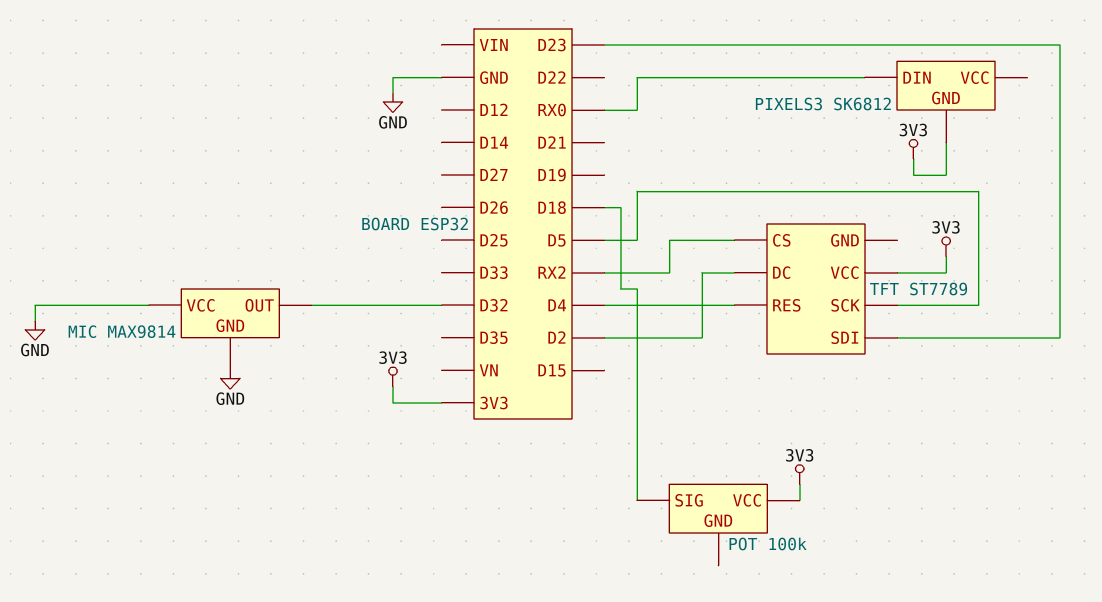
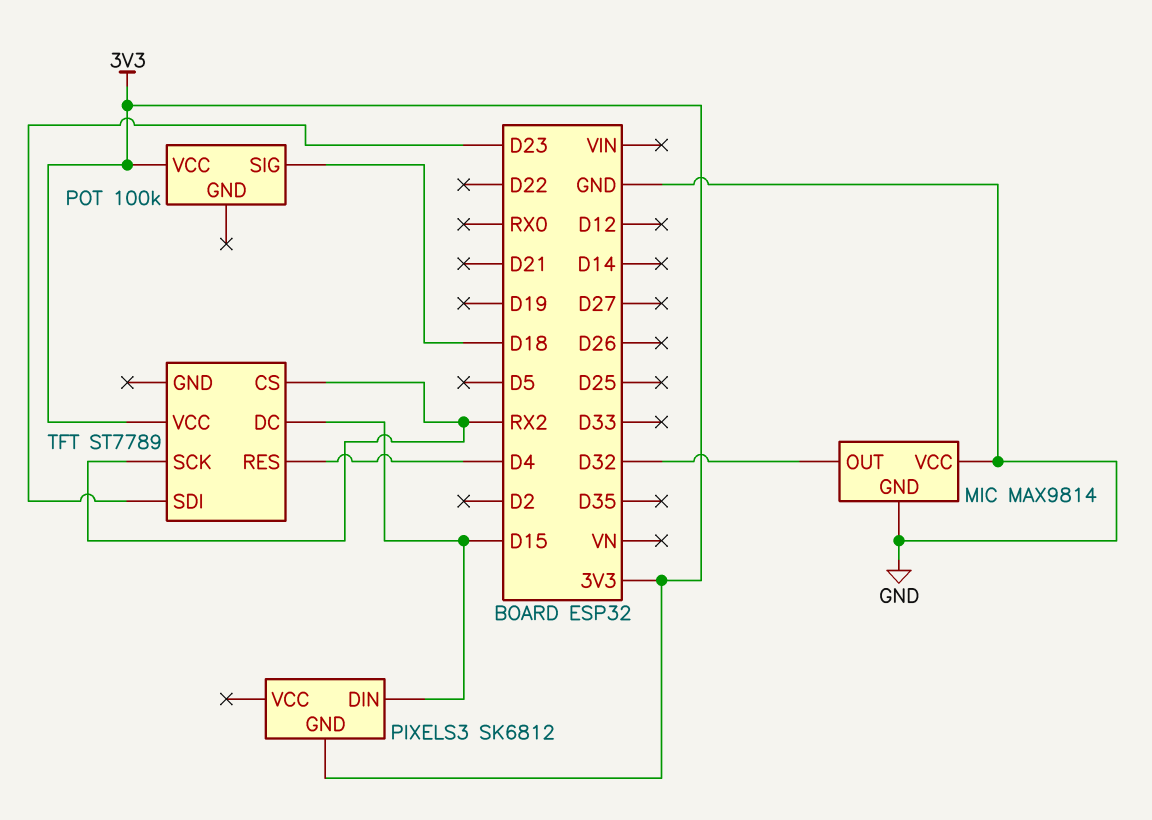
PIXELS3 pin DIN: RX0 -> D15
TFT pin DC: D2 -> D15
TFT pin SCK: D5 -> RX2

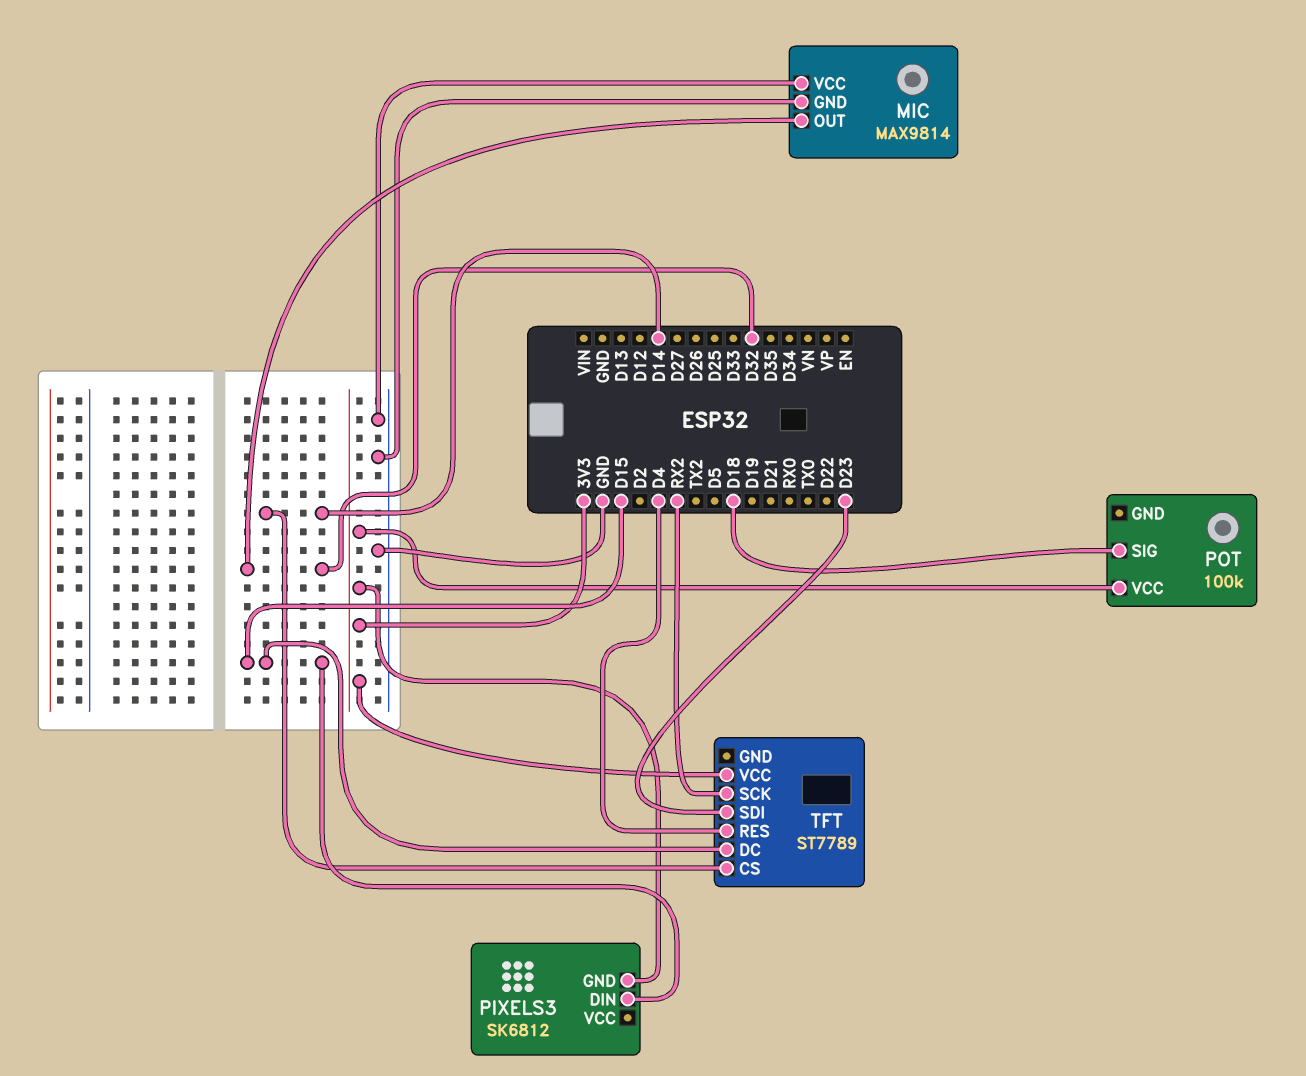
TFT pin CS: RX2 -> D14

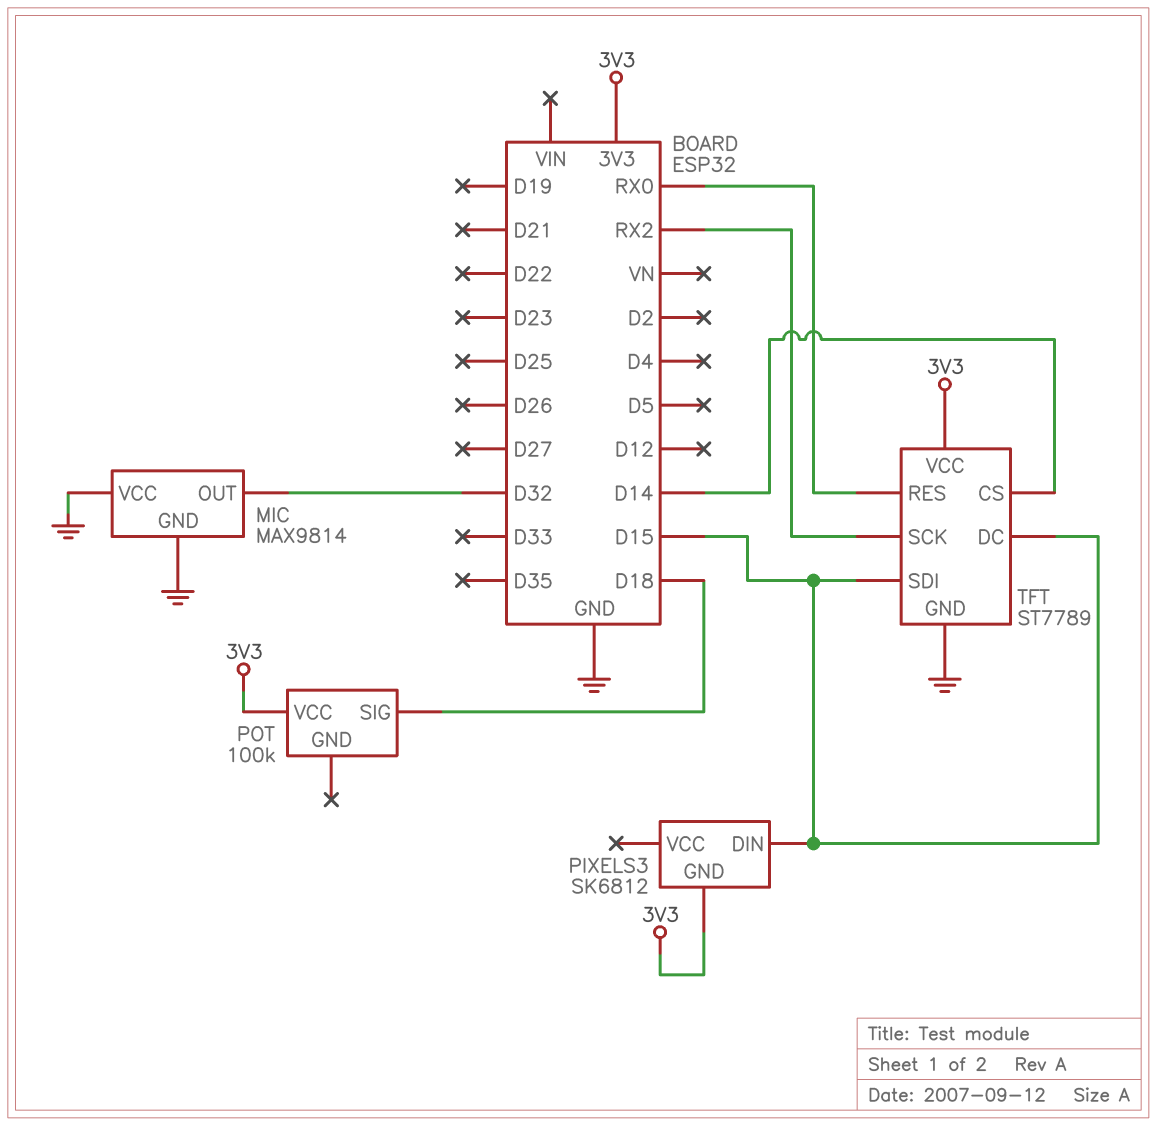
TFT pin GND: none -> GND
TFT pin RES: D4 -> RX0
TFT pin SDI: D23 -> D15

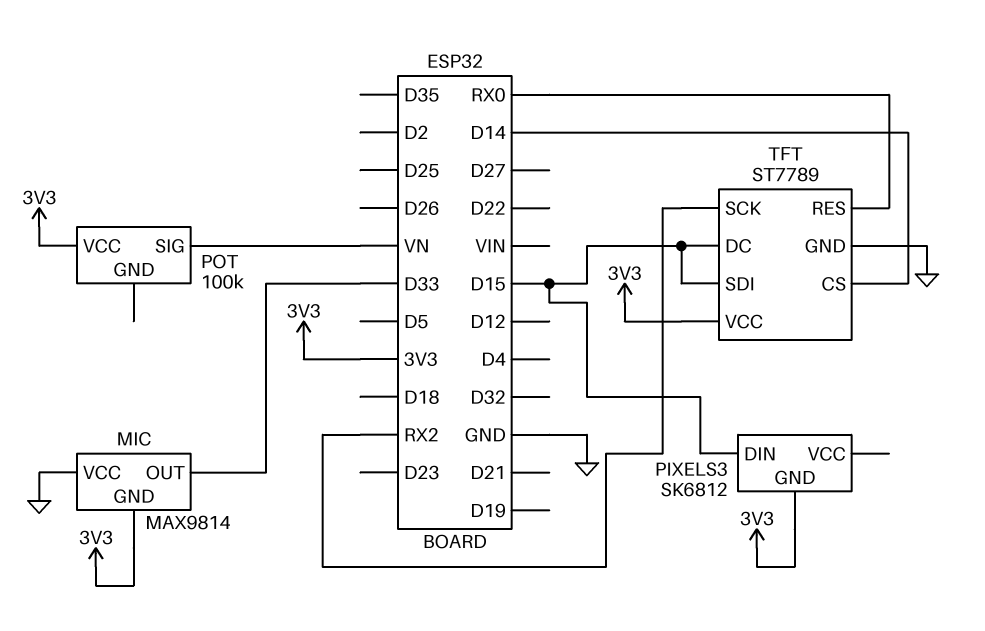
MIC pin GND: GND -> 3V3
MIC pin OUT: D32 -> D33
POT pin SIG: D18 -> VN

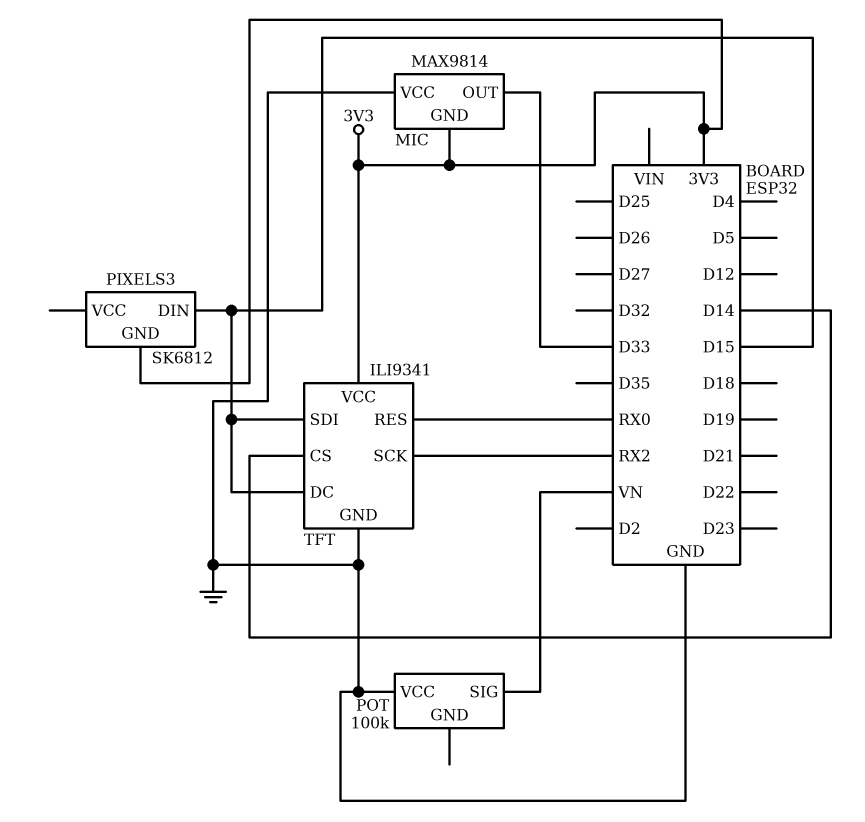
POT pin VCC: 3V3 -> GND
TFT: ST7789 -> ILI9341

